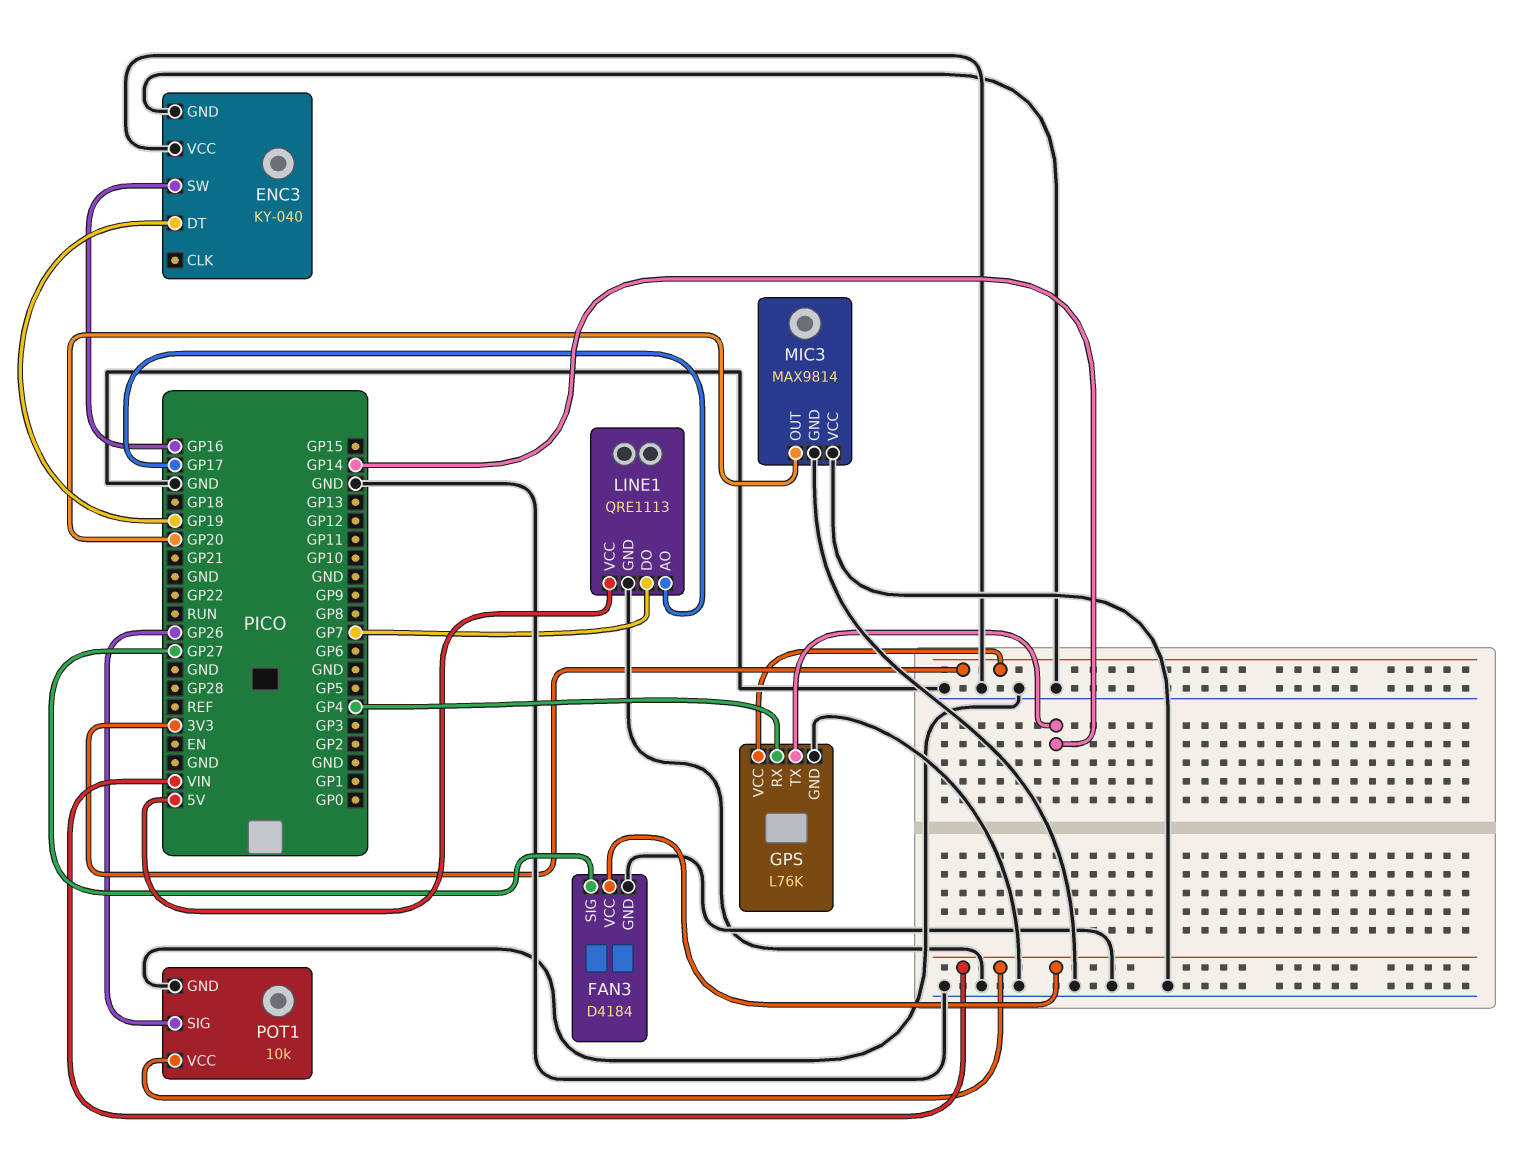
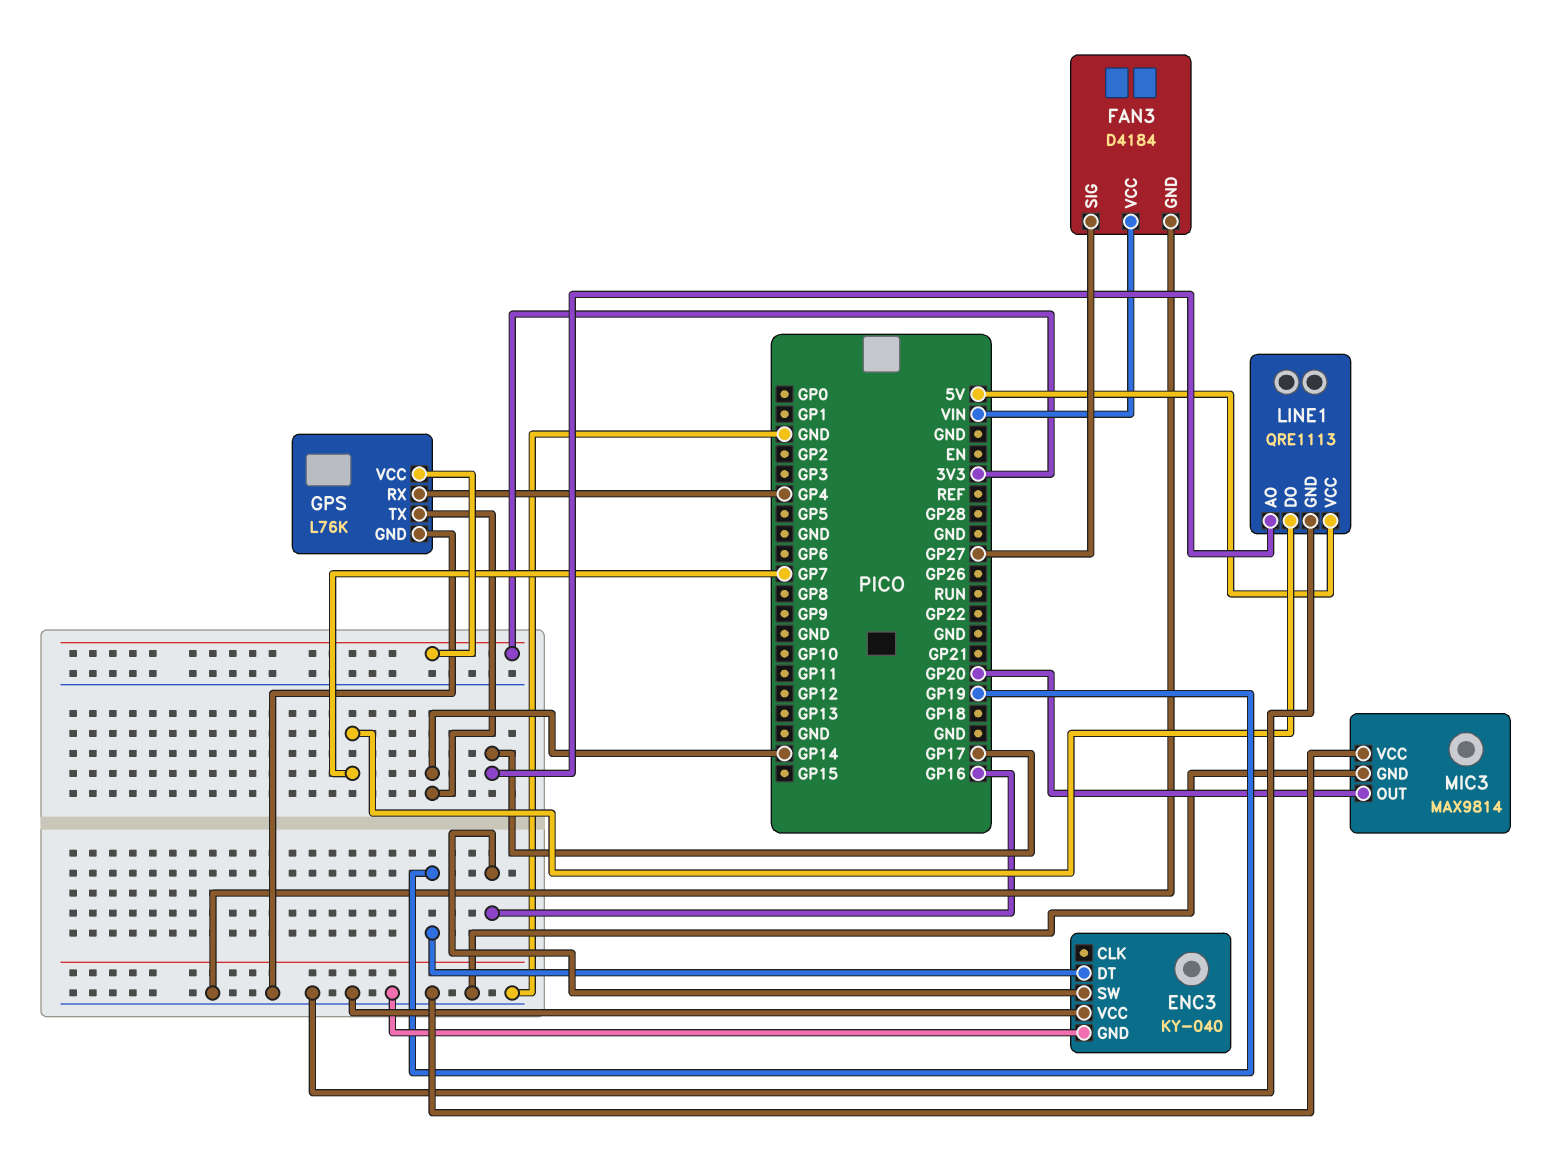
POT1: 10k -> none
POT1 pin GND: GND -> none
POT1 pin SIG: GP26 -> none
POT1 pin VCC: VIN -> none

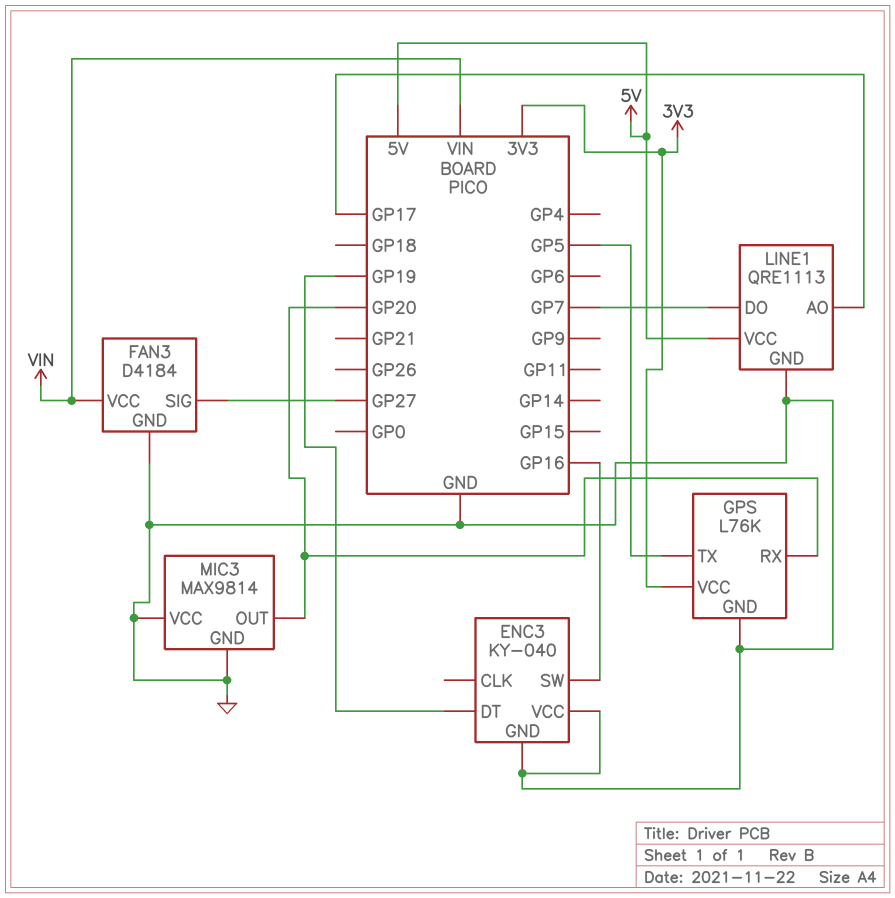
GPS pin RX: GP4 -> GP20
GPS pin TX: GP14 -> GP5

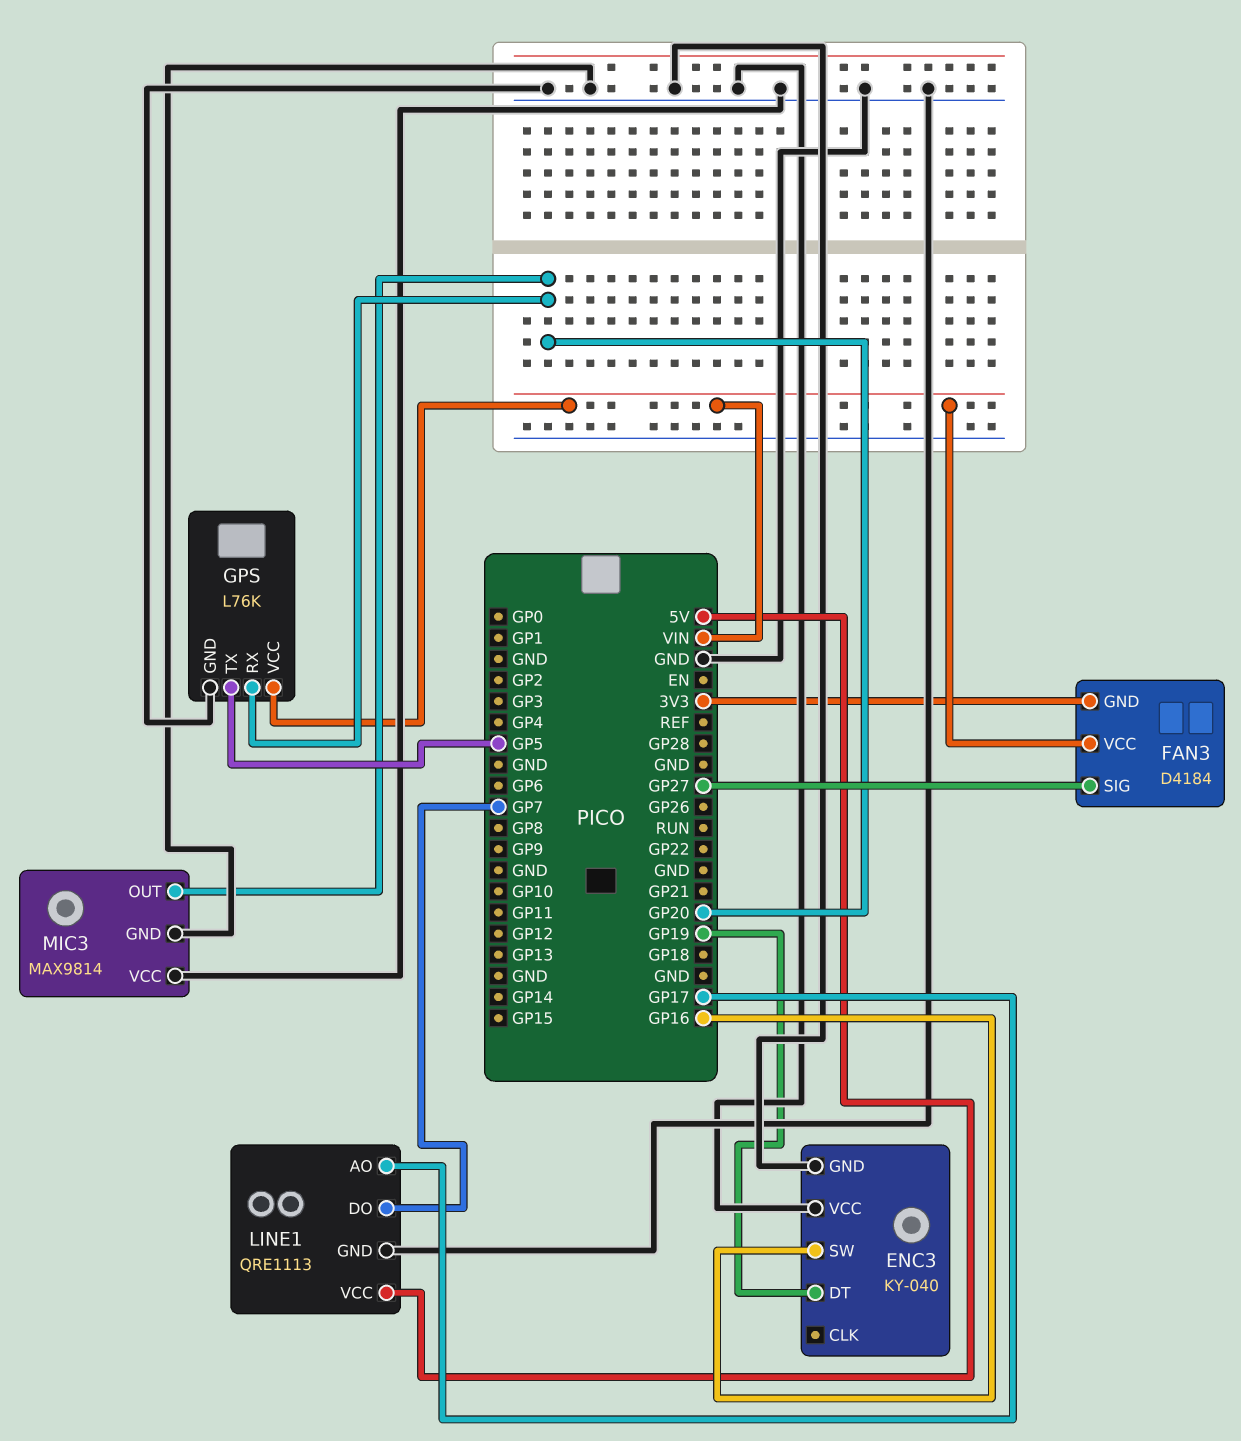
FAN3 pin GND: GND -> 3V3
GPS pin VCC: 3V3 -> VIN

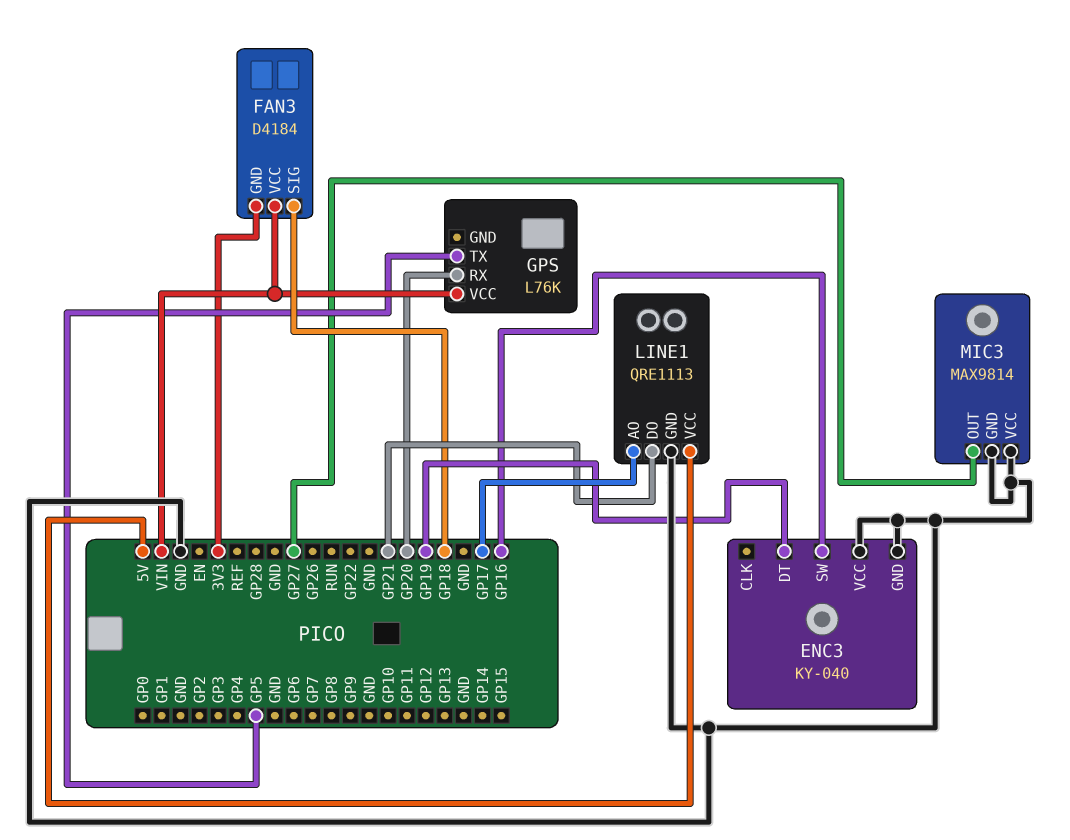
FAN3 pin SIG: GP27 -> GP18
GPS pin GND: GND -> none
LINE1 pin DO: GP7 -> GP21
MIC3 pin OUT: GP20 -> GP27

